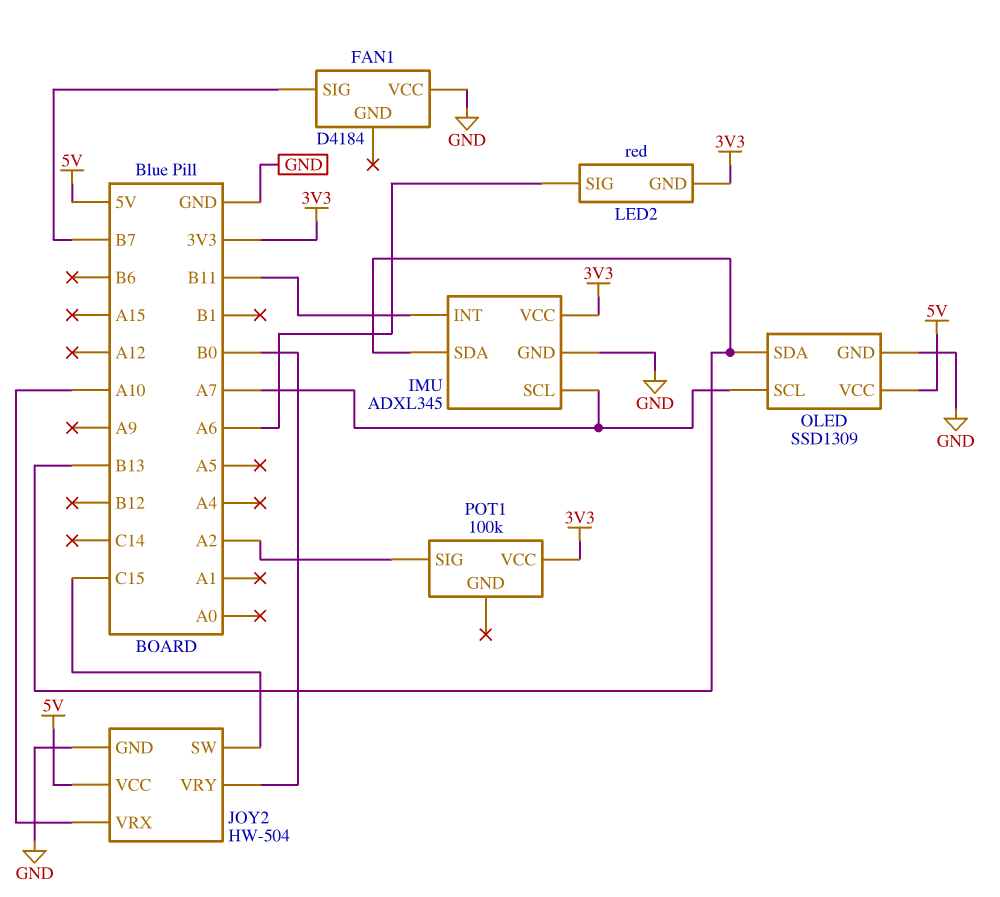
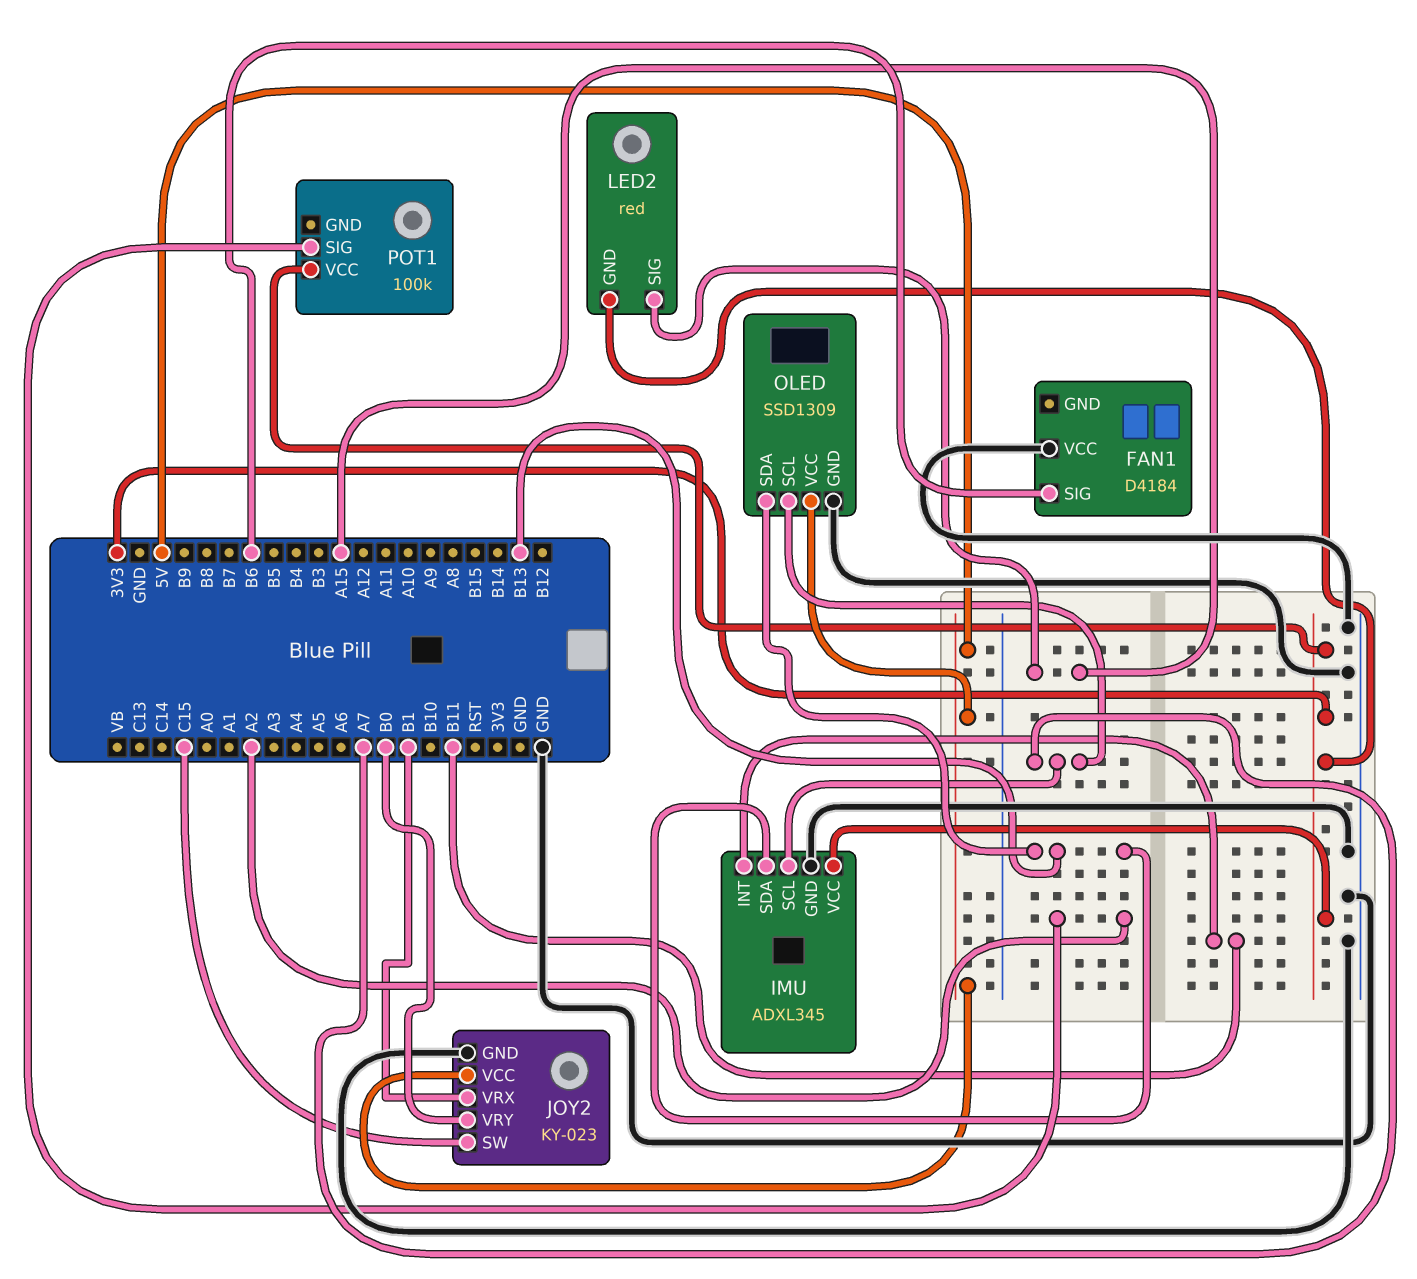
FAN1 pin SIG: B7 -> B6
JOY2: HW-504 -> KY-023
JOY2 pin VRX: A10 -> B1
LED2 pin SIG: A6 -> A15

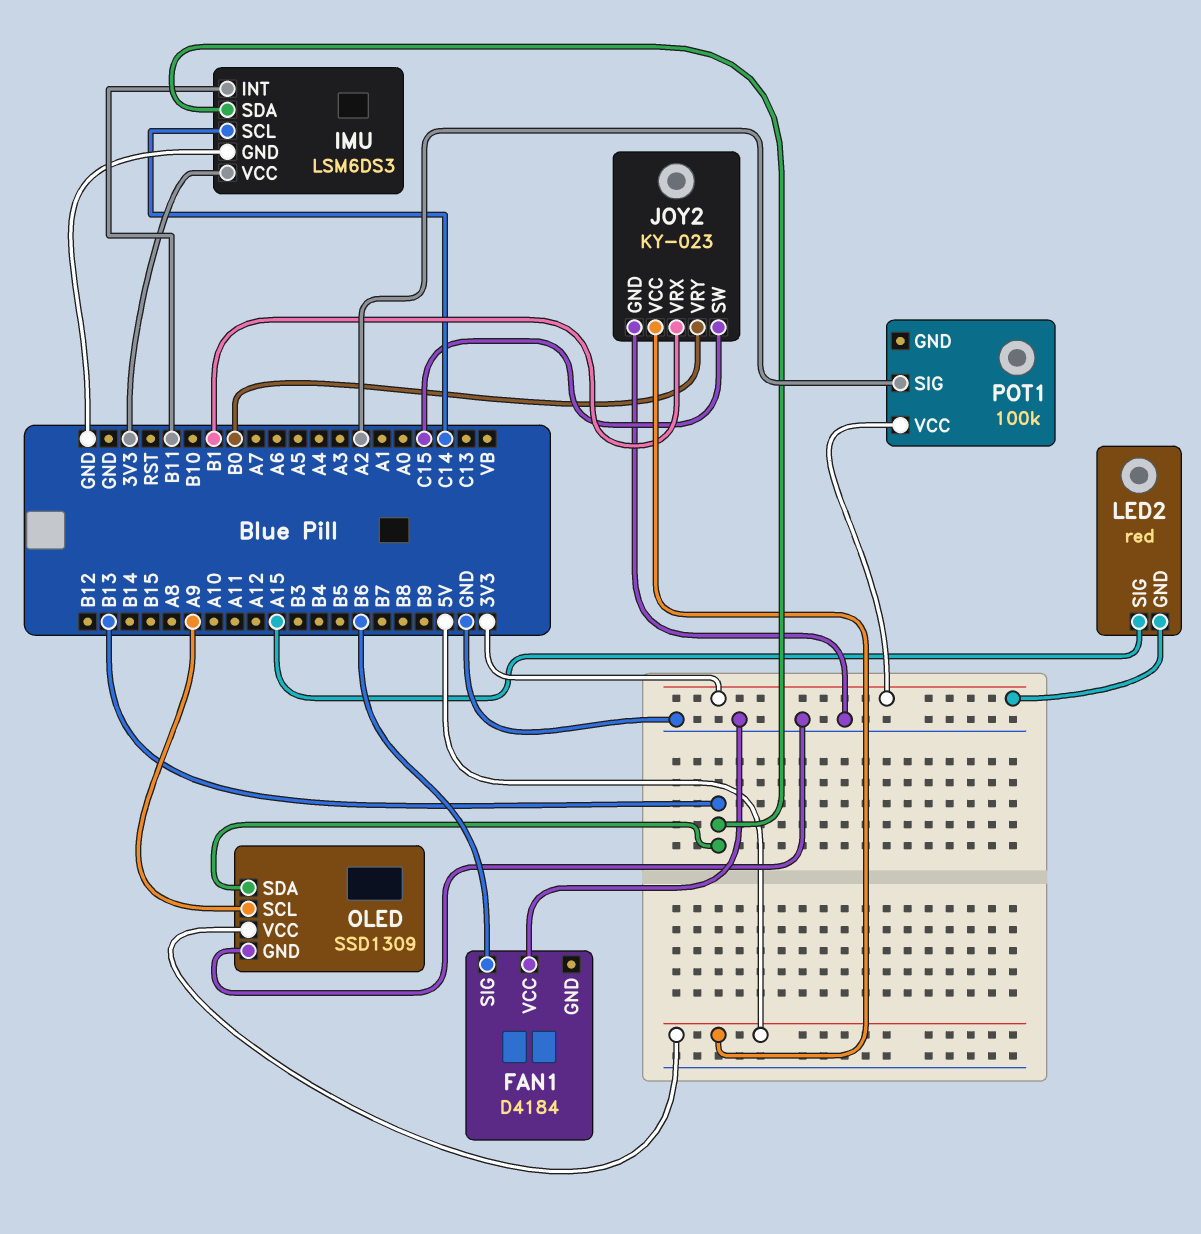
IMU: ADXL345 -> LSM6DS3
IMU pin SCL: A7 -> C14
OLED pin SCL: A7 -> A9

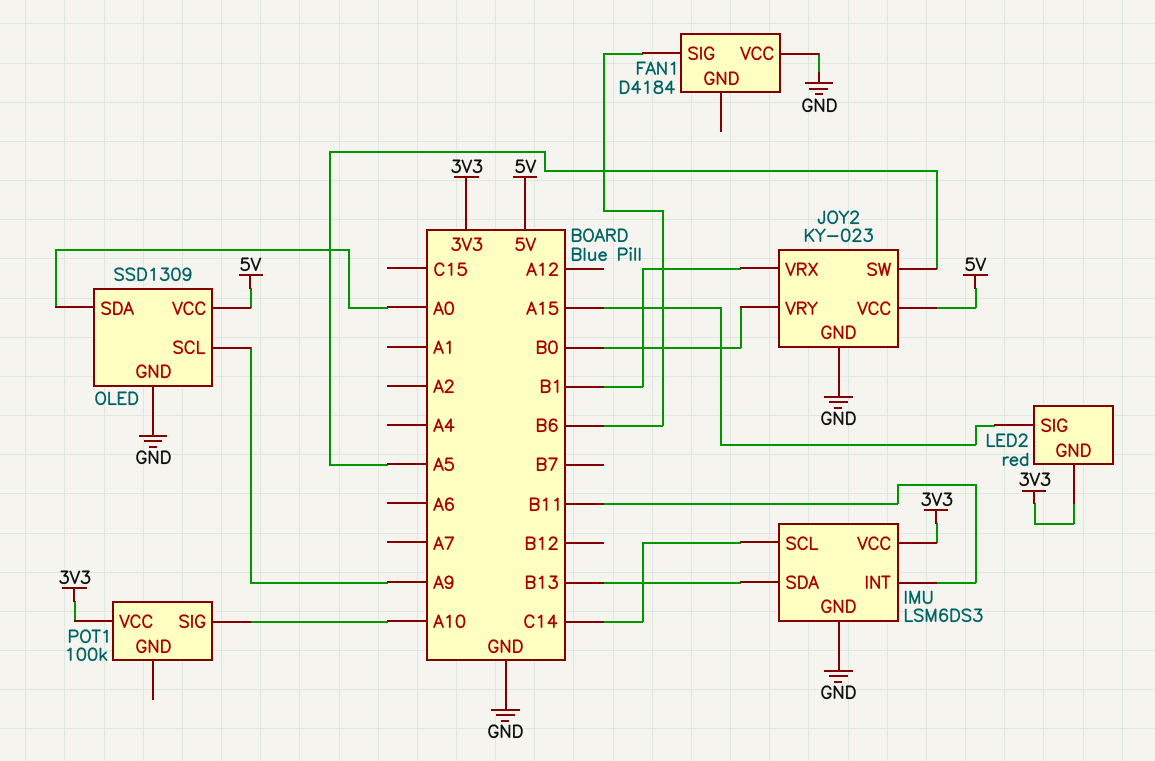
JOY2 pin SW: C15 -> A5
OLED pin SDA: B13 -> A0
POT1 pin SIG: A2 -> A10

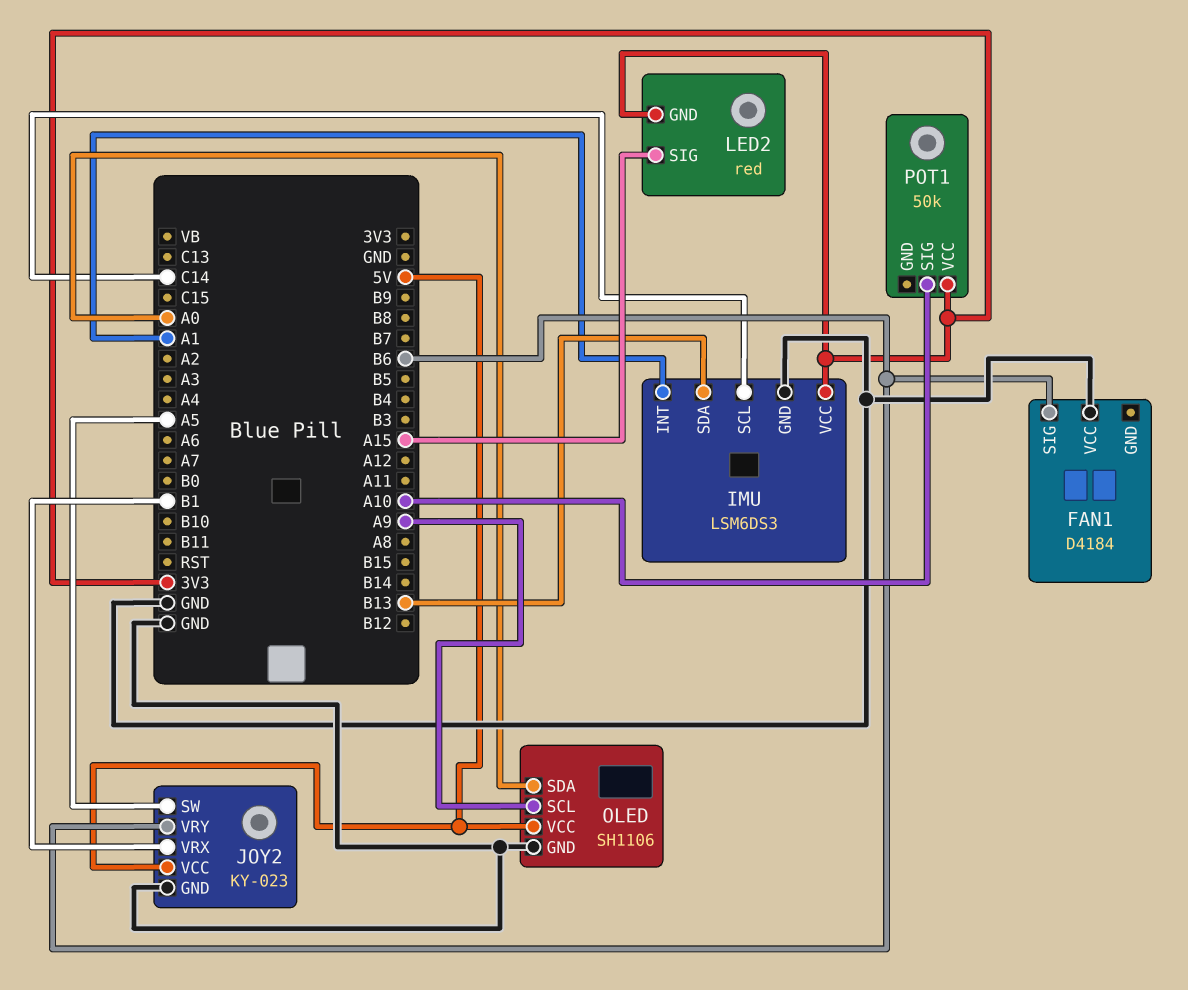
IMU pin INT: B11 -> A1
JOY2 pin VRY: B0 -> B6
OLED: SSD1309 -> SH1106
POT1: 100k -> 50k

